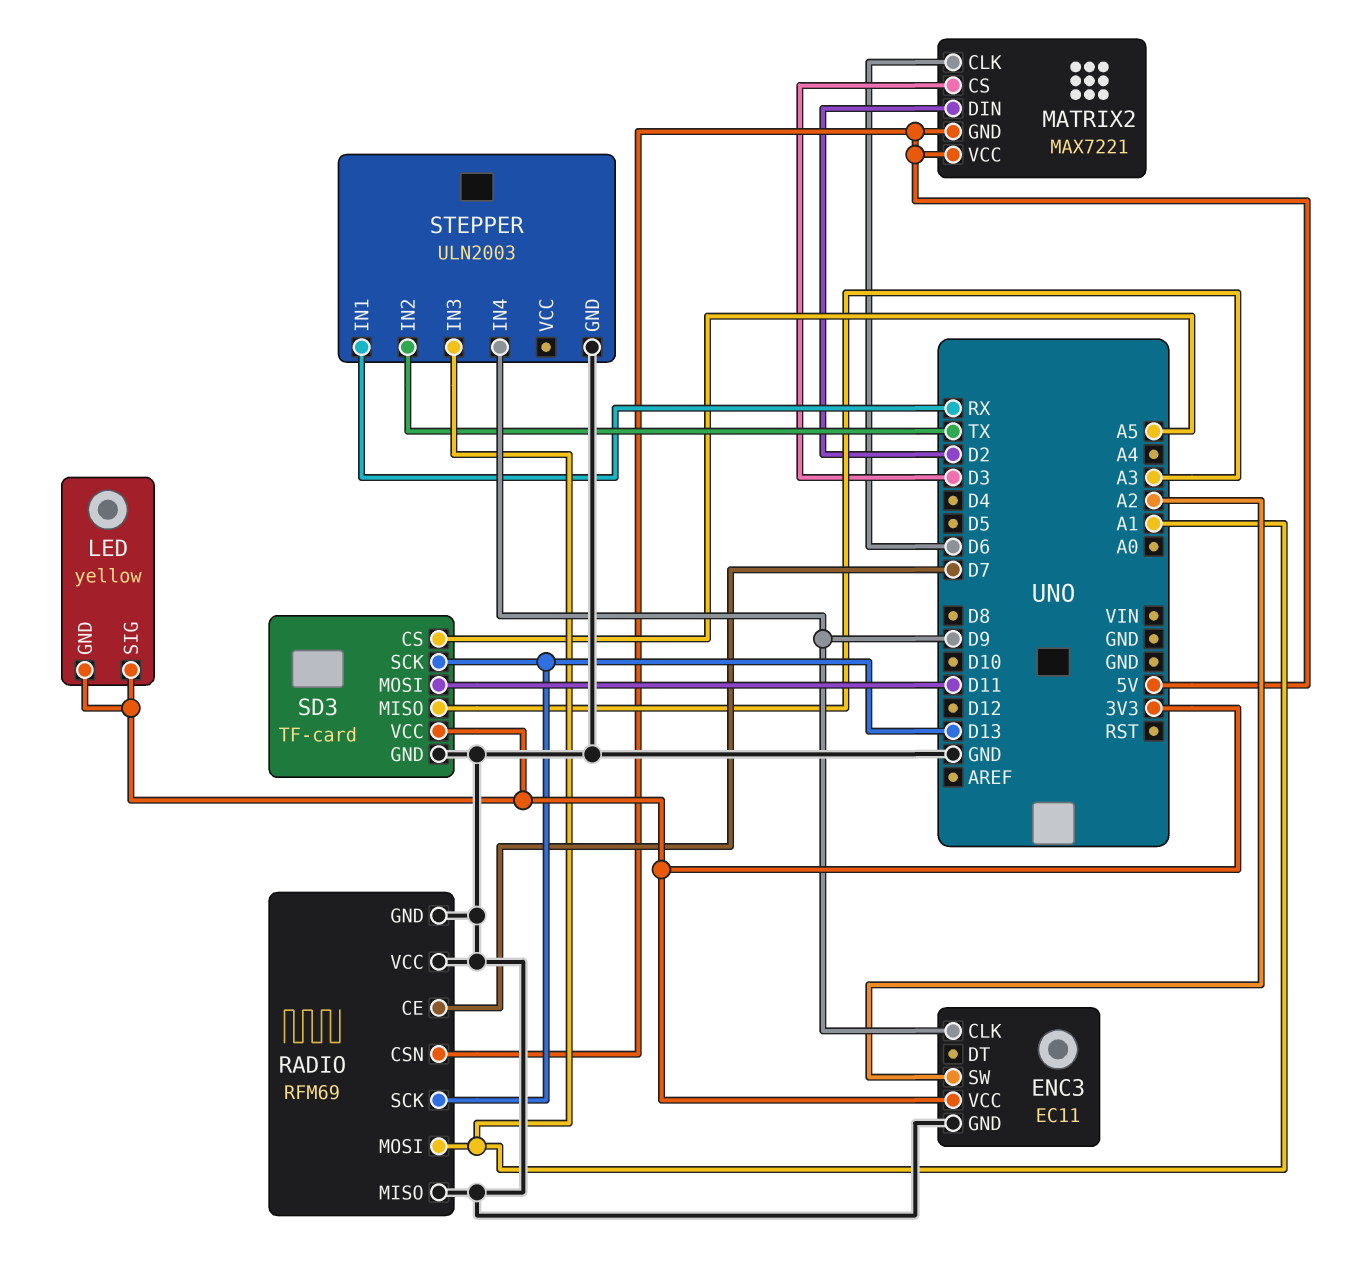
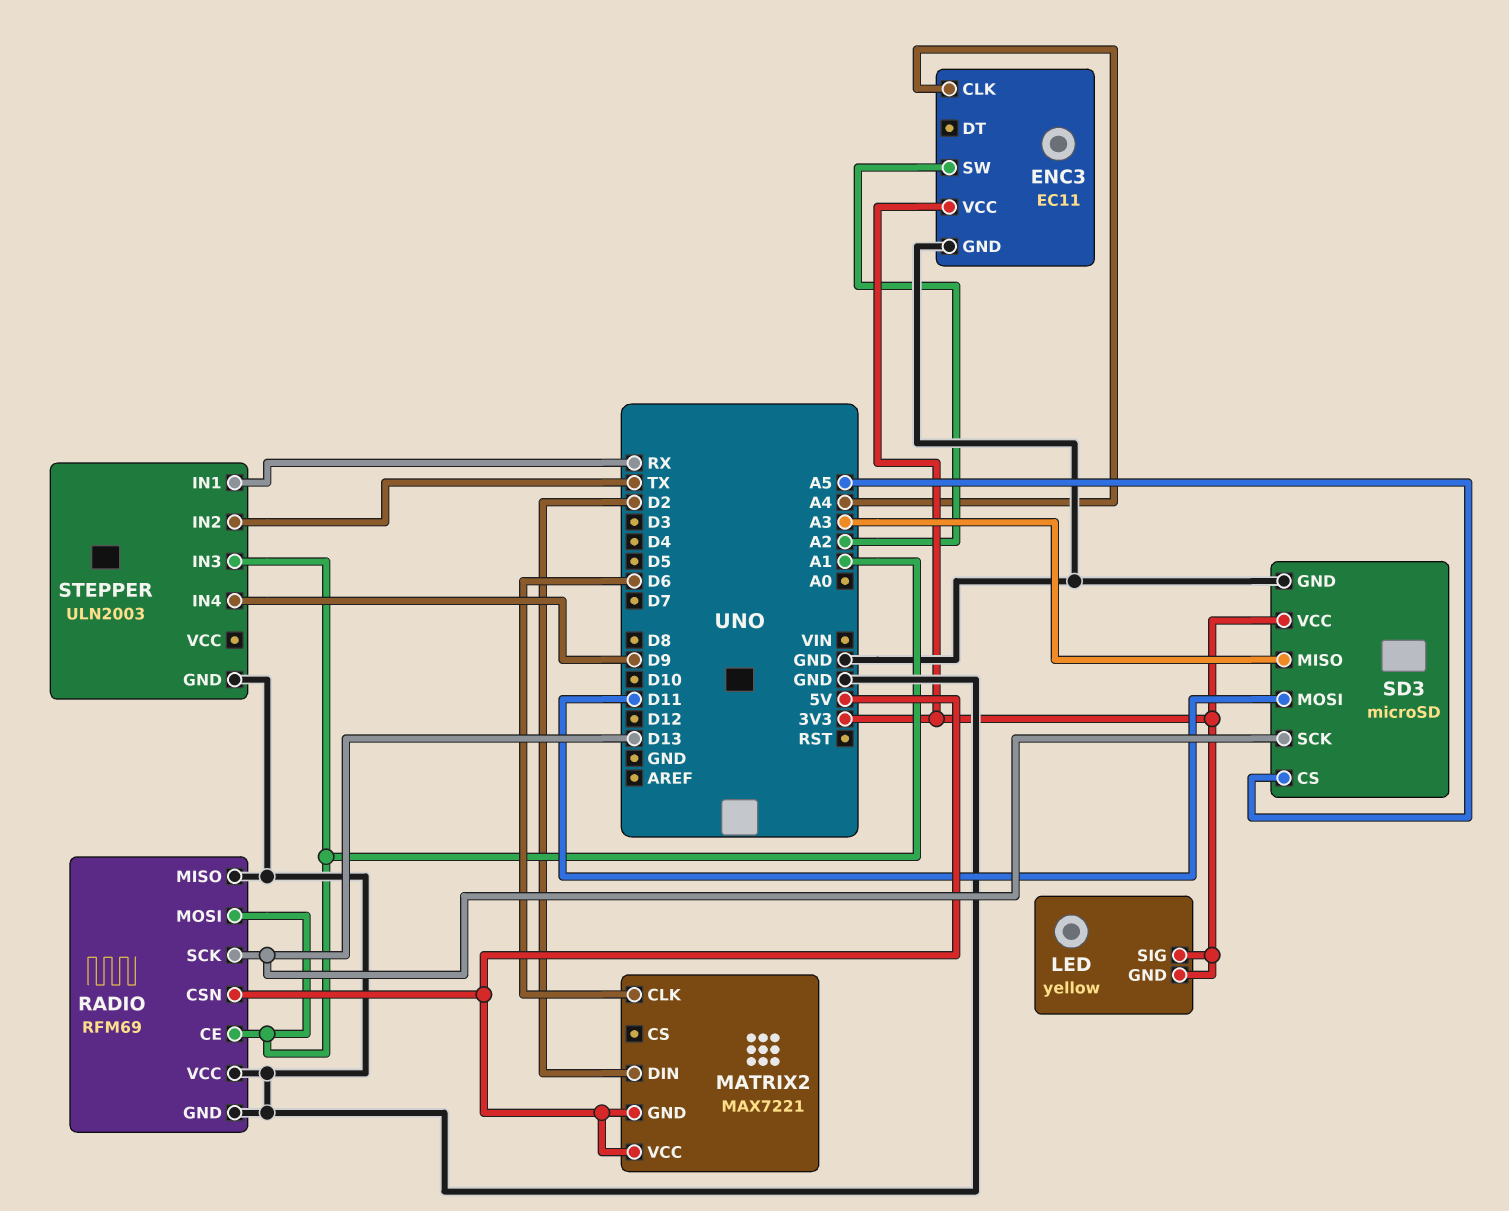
ENC3 pin CLK: D9 -> A4
MATRIX2 pin CS: D3 -> none
RADIO pin CE: D7 -> A1
SD3: TF-card -> microSD

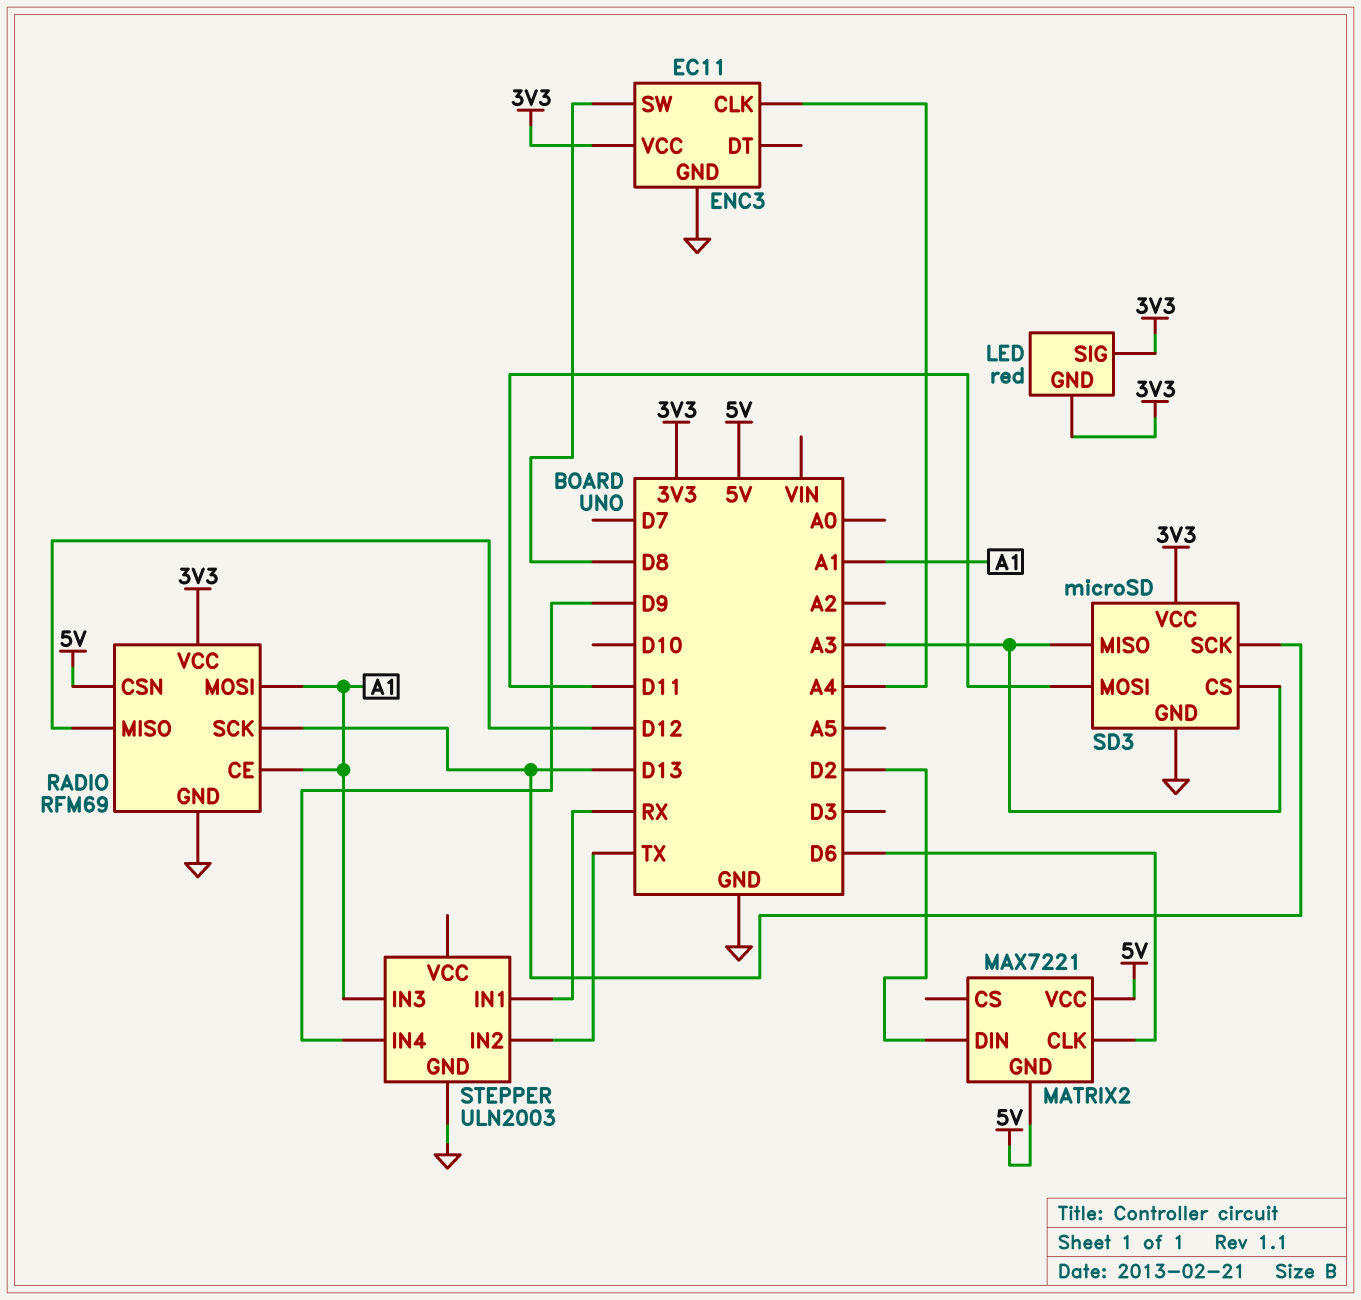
ENC3 pin SW: A2 -> D8
LED: yellow -> red
RADIO pin MISO: GND -> D12
RADIO pin VCC: GND -> 3V3
SD3 pin CS: A5 -> A3

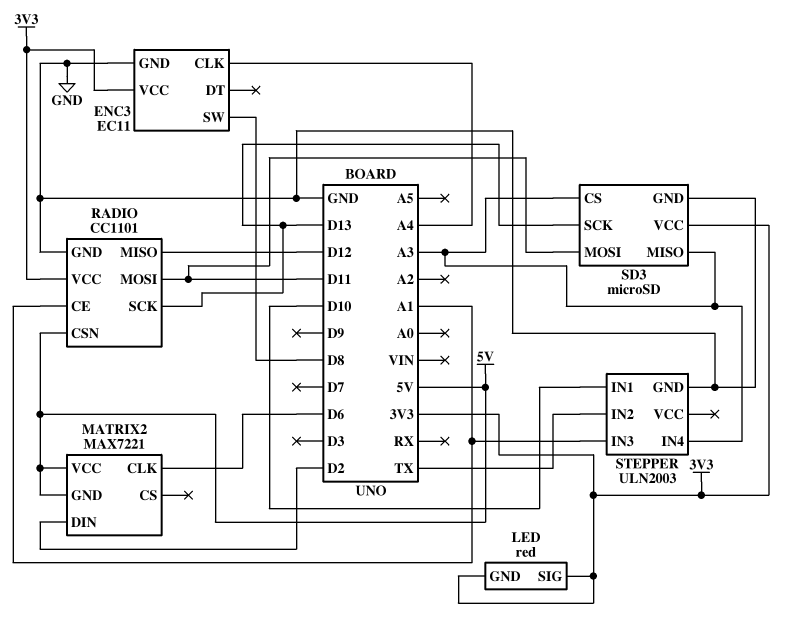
RADIO: RFM69 -> CC1101
RADIO pin MOSI: A1 -> D11
STEPPER pin IN1: RX -> D10
STEPPER pin IN4: D9 -> A3

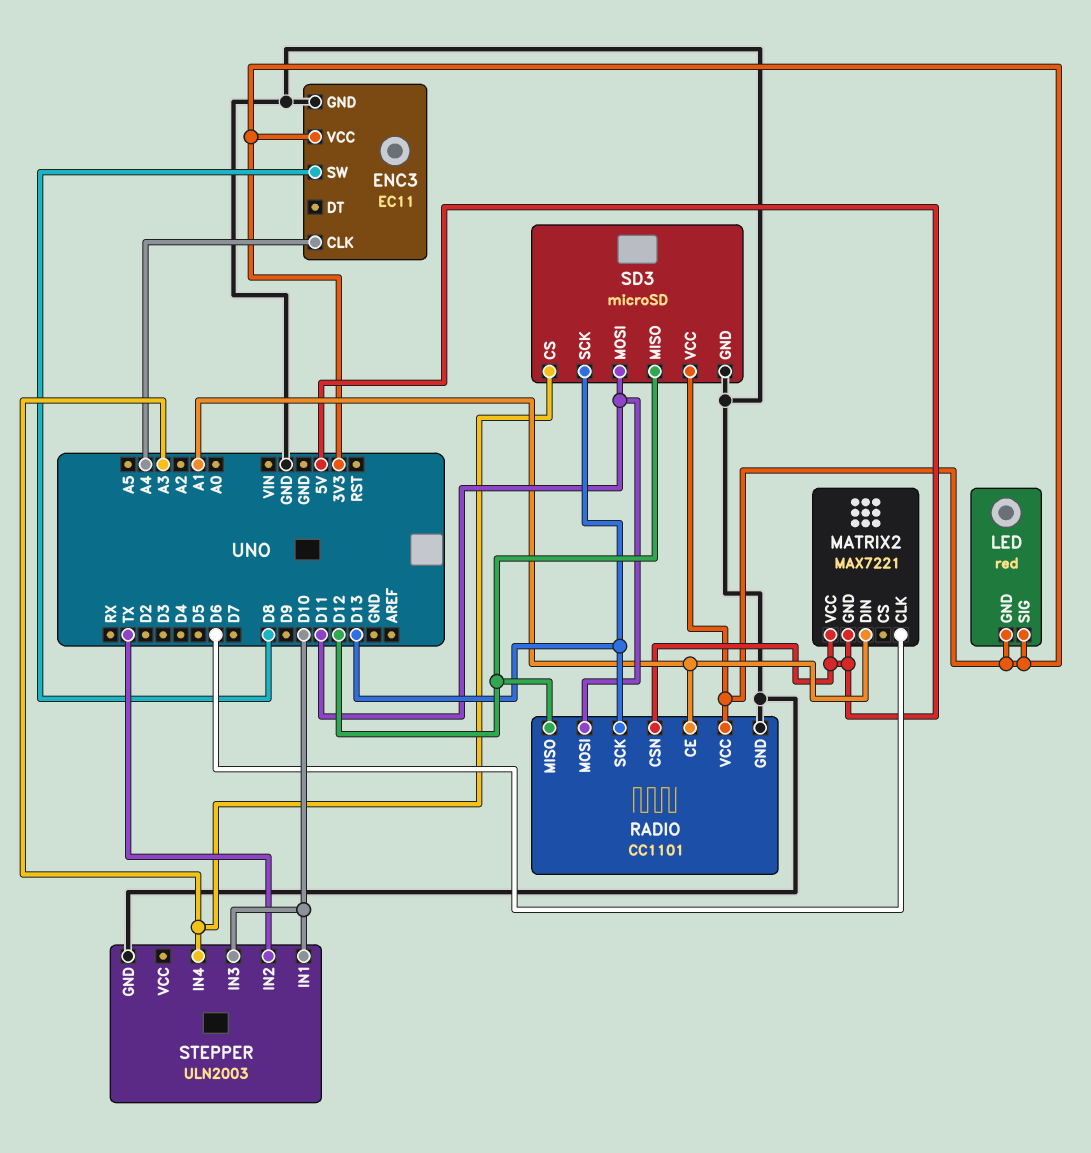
MATRIX2 pin DIN: D2 -> A1
SD3 pin MISO: A3 -> D12
STEPPER pin IN3: A1 -> D10

